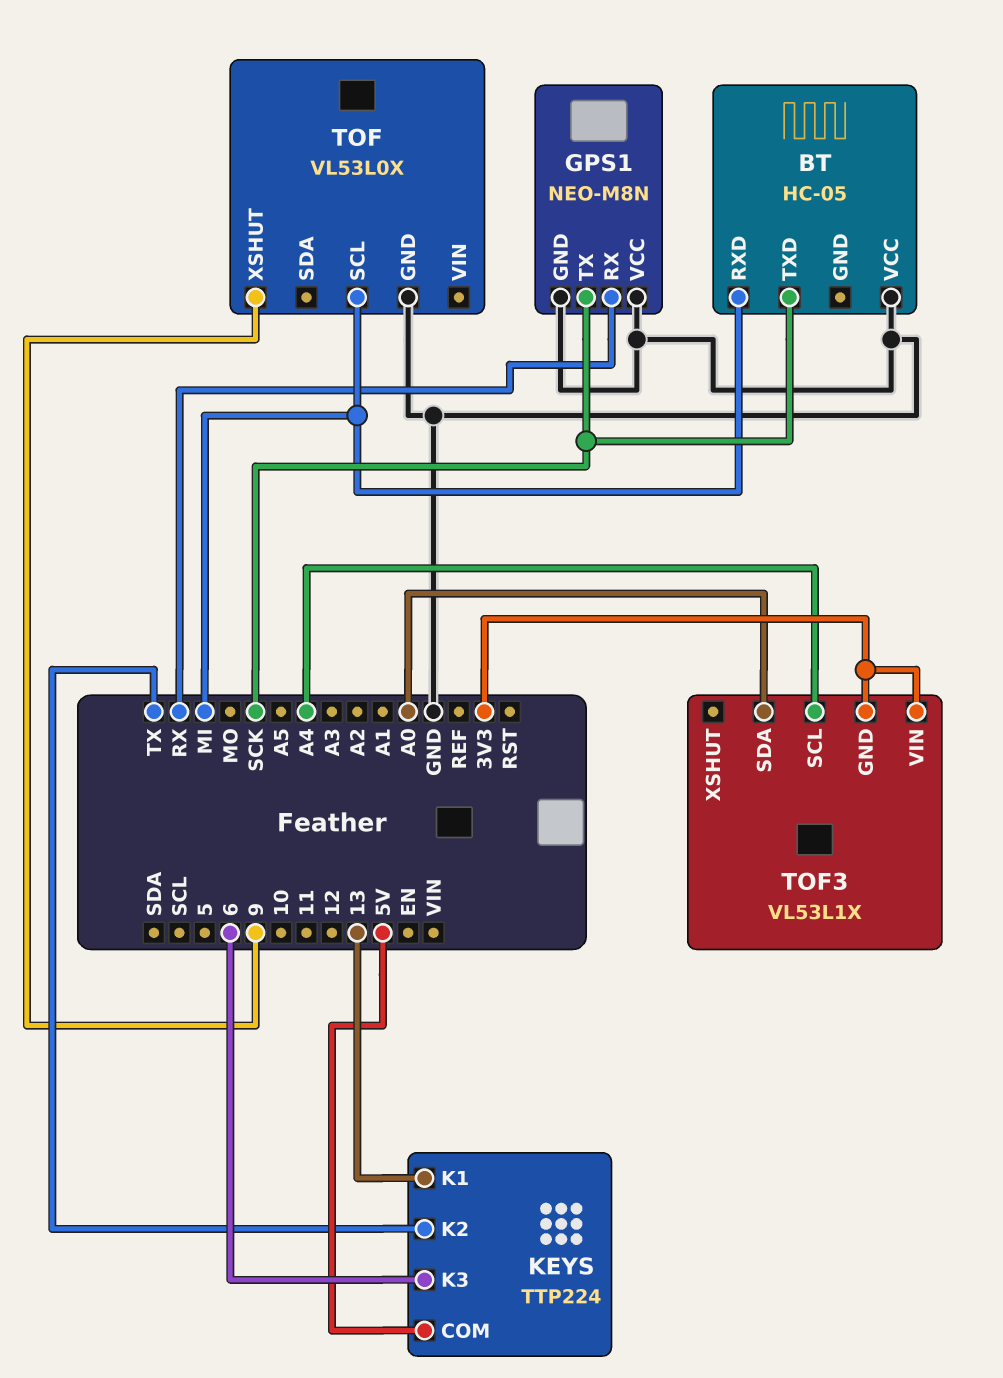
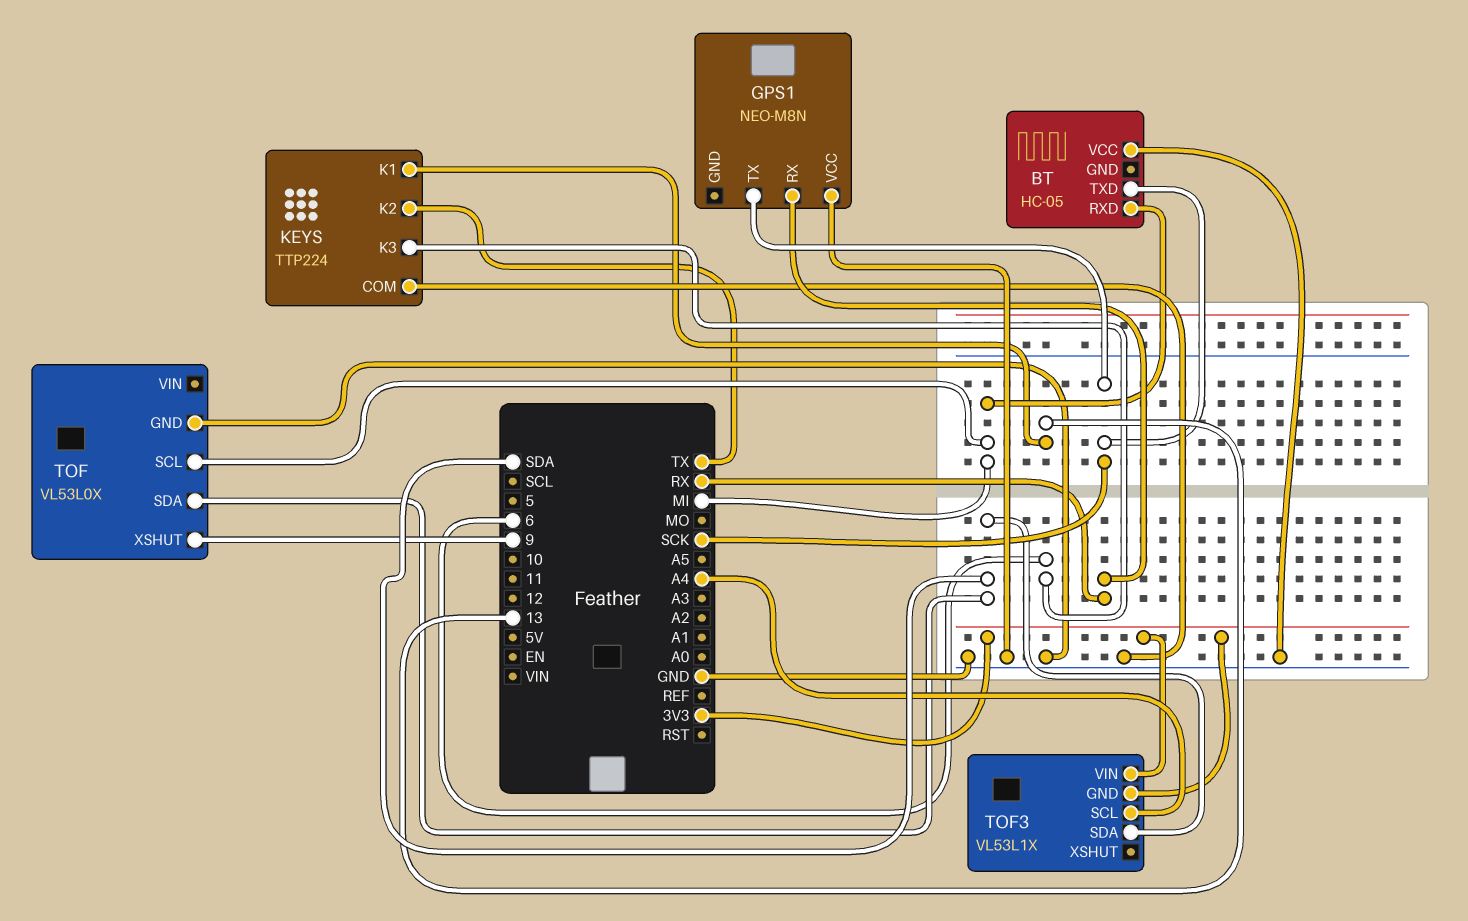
GPS1 pin GND: GND -> none
KEYS pin COM: 5V -> GND
TOF pin SDA: none -> SDA
TOF3 pin SDA: A0 -> SDA

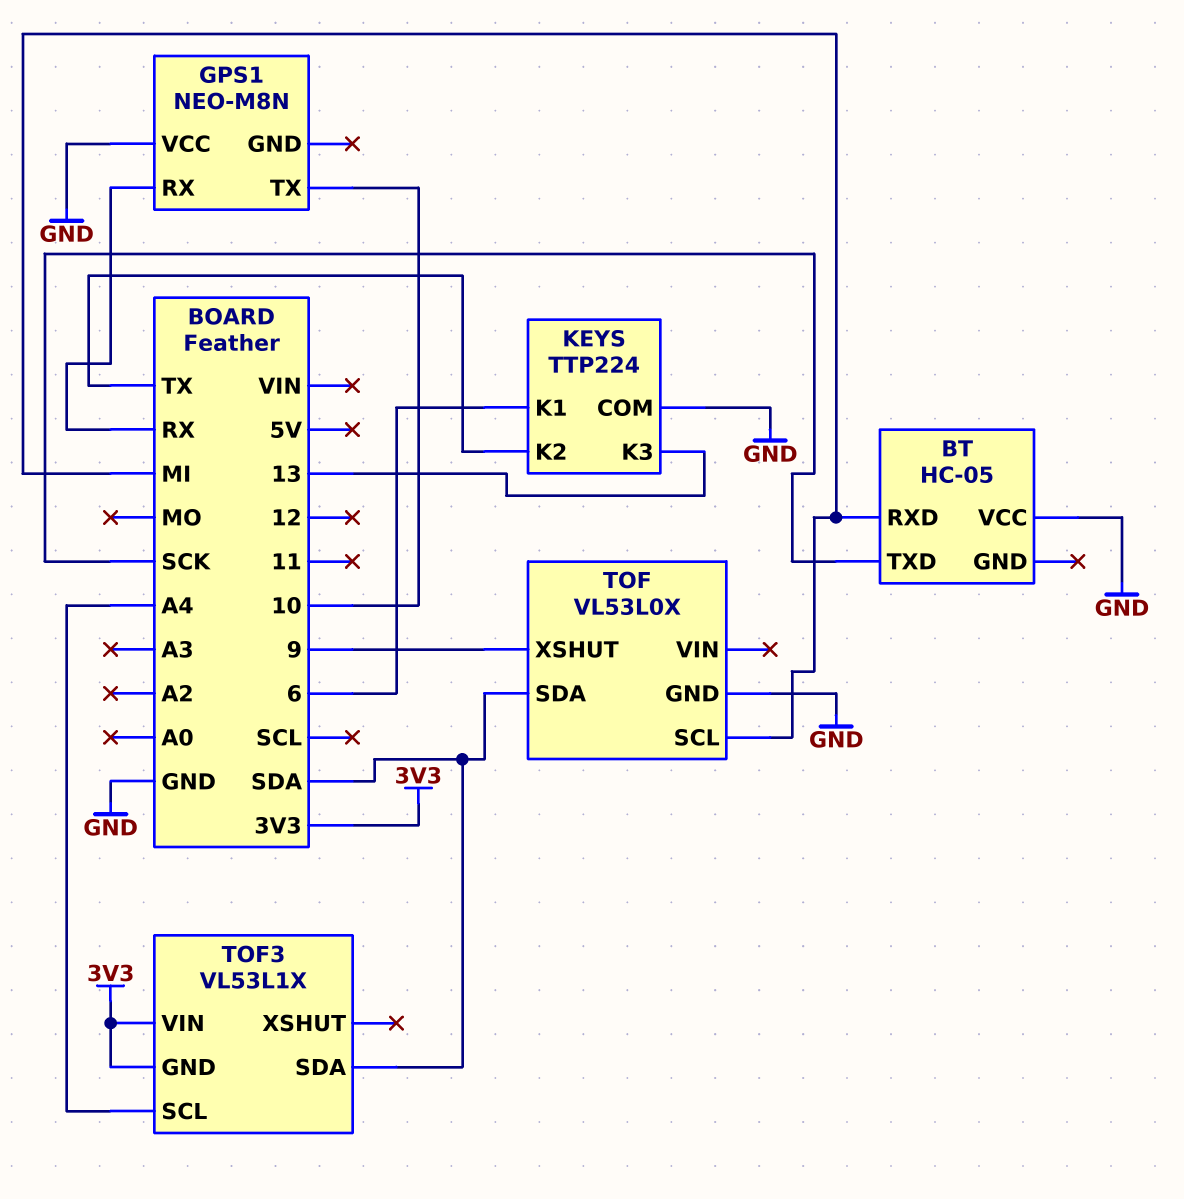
GPS1 pin TX: SCK -> 10
KEYS pin K1: 13 -> 6
KEYS pin K3: 6 -> 13

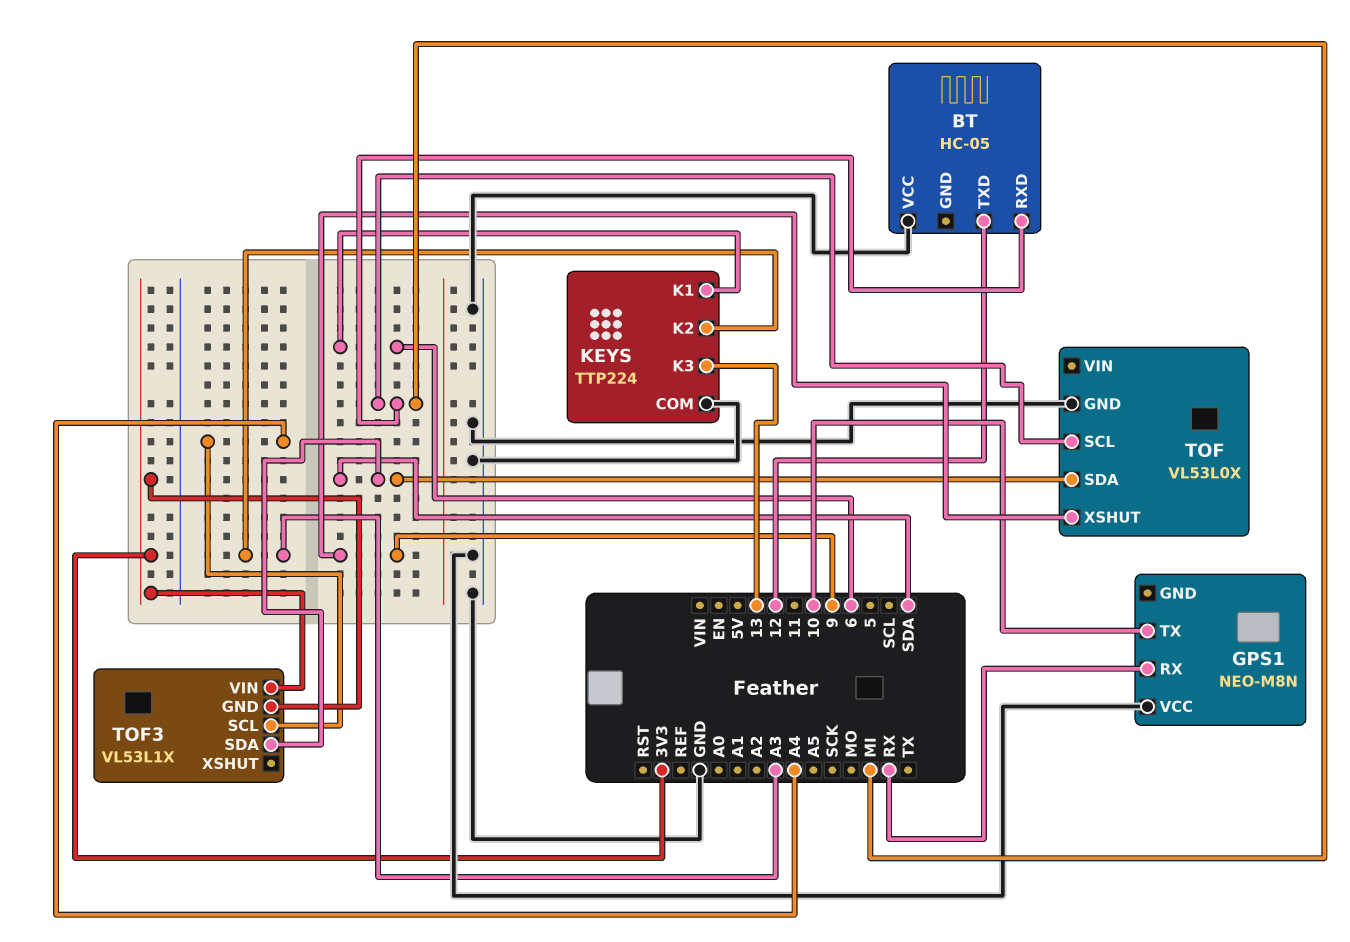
BT pin TXD: SCK -> 12
KEYS pin K2: TX -> A3

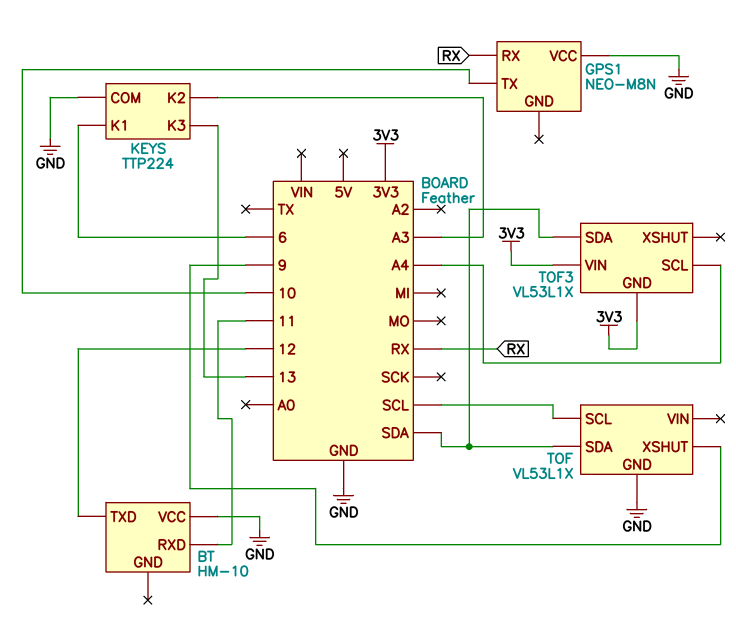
BT: HC-05 -> HM-10
BT pin RXD: MI -> 11
TOF: VL53L0X -> VL53L1X
TOF pin SCL: MI -> SCL

